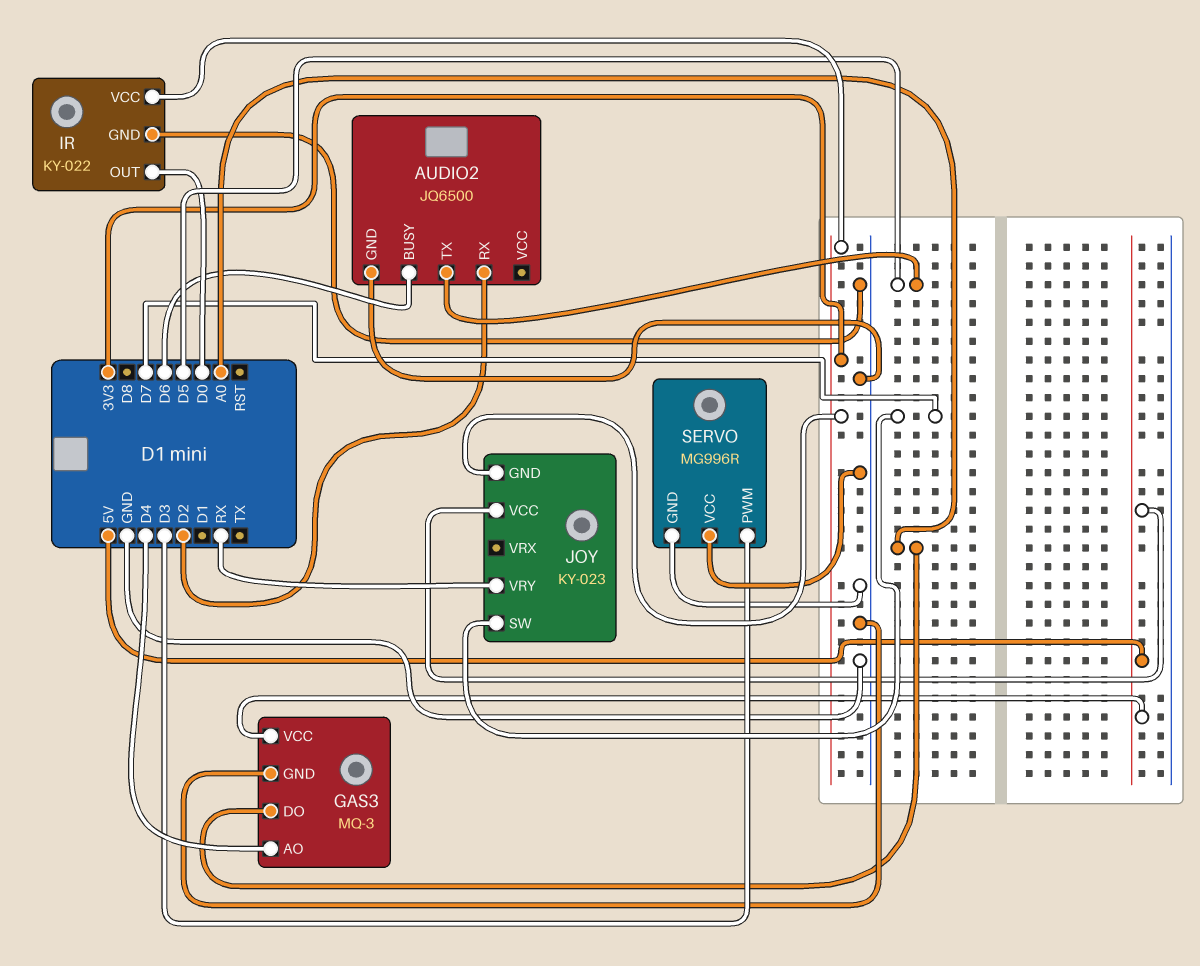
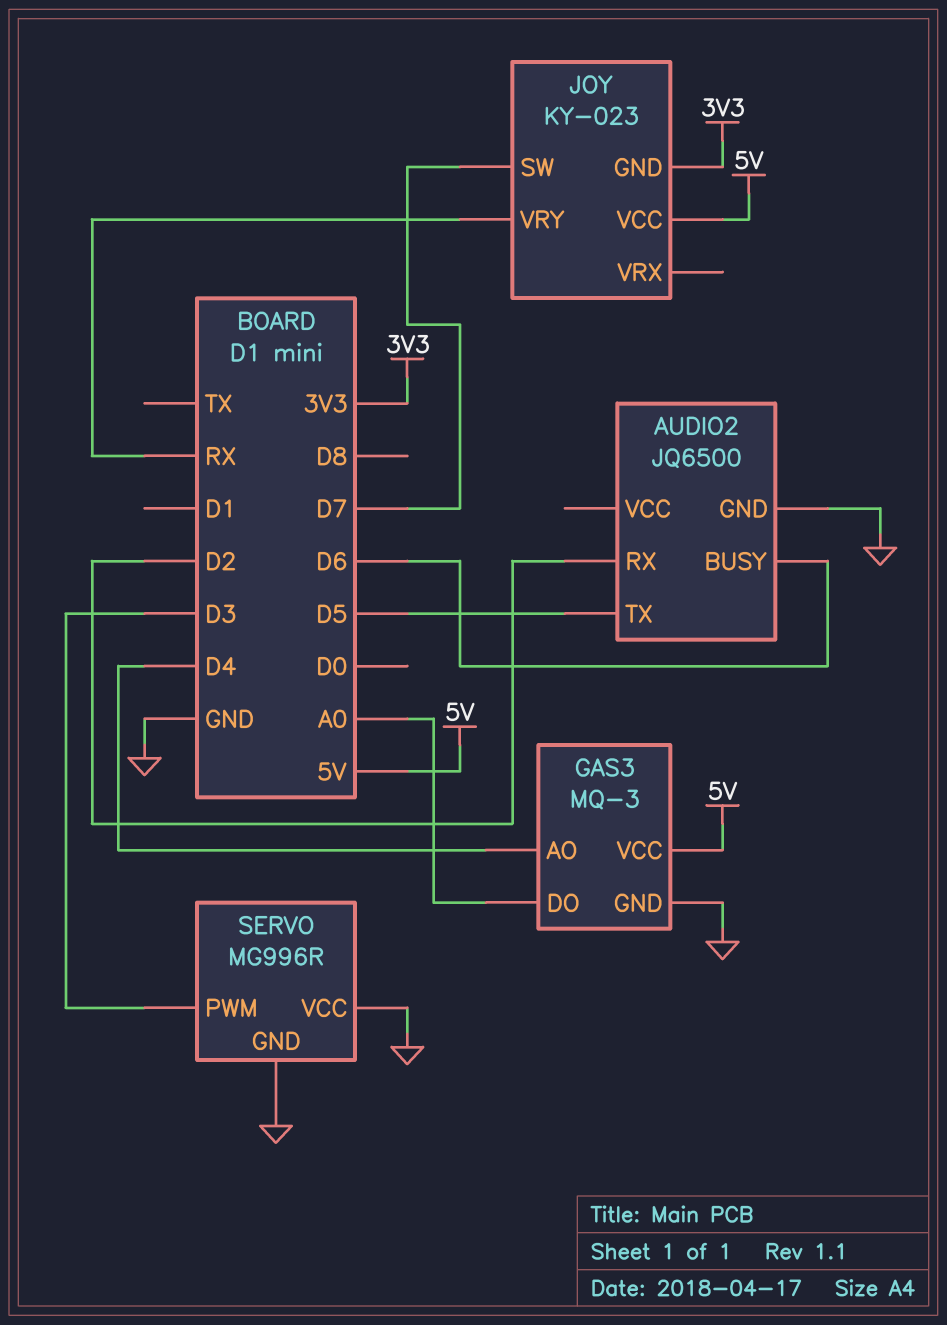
IR: KY-022 -> none
IR pin GND: GND -> none
IR pin OUT: D0 -> none
IR pin VCC: 3V3 -> none

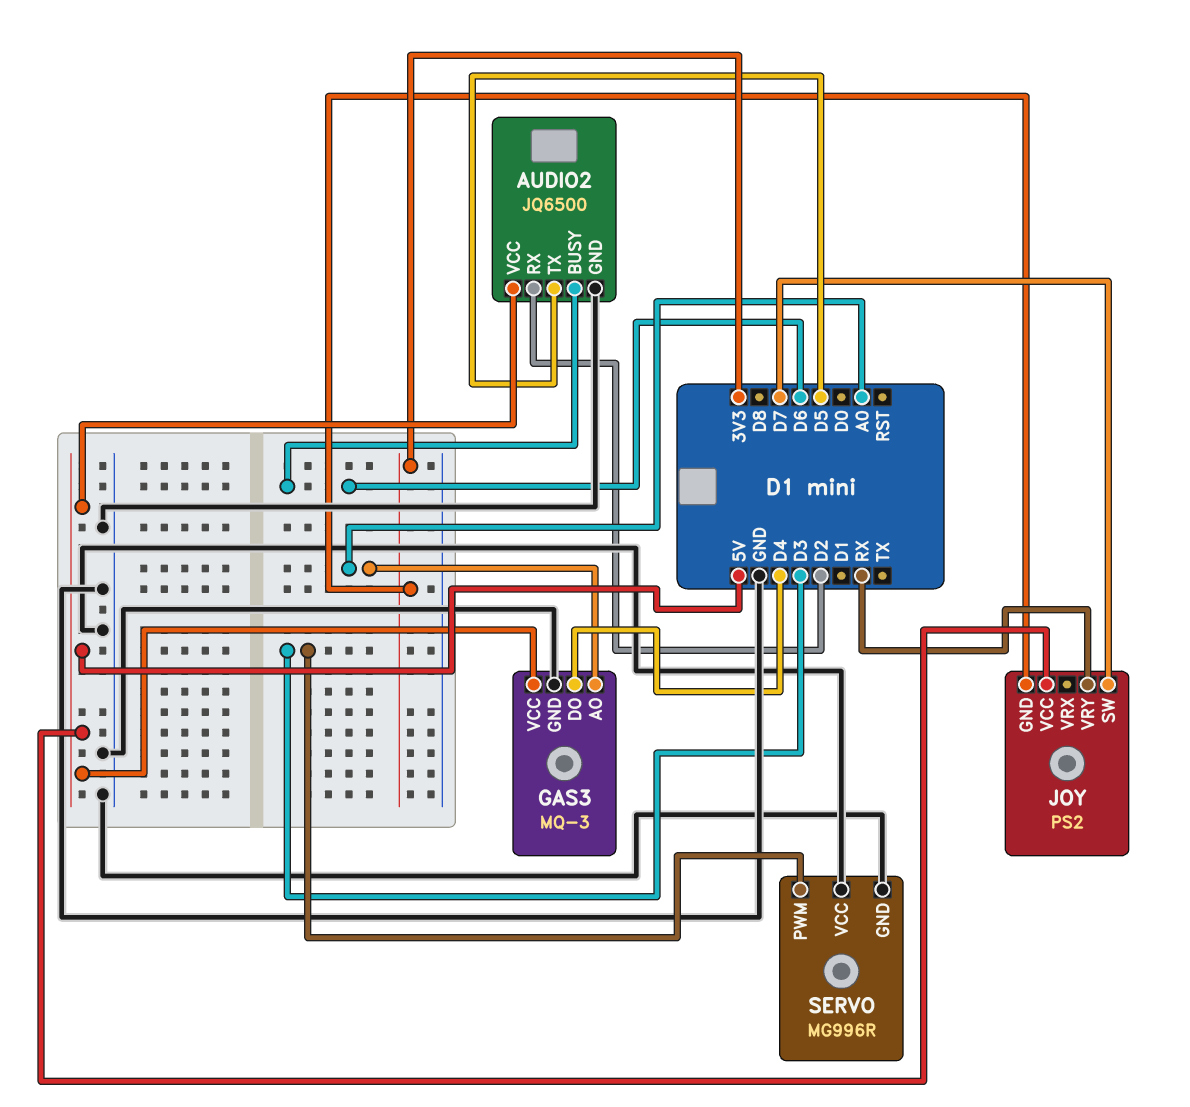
AUDIO2 pin VCC: none -> 5V
GAS3 pin AO: D4 -> A0
GAS3 pin DO: A0 -> D4
JOY: KY-023 -> PS2

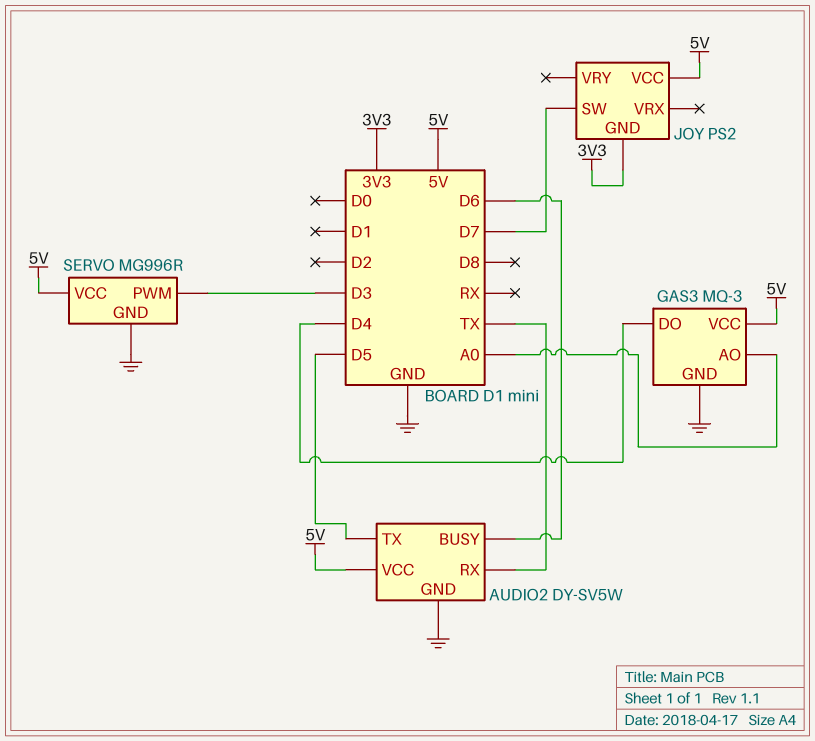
AUDIO2: JQ6500 -> DY-SV5W
AUDIO2 pin RX: D2 -> TX
JOY pin VRY: RX -> none
SERVO pin VCC: GND -> 5V

